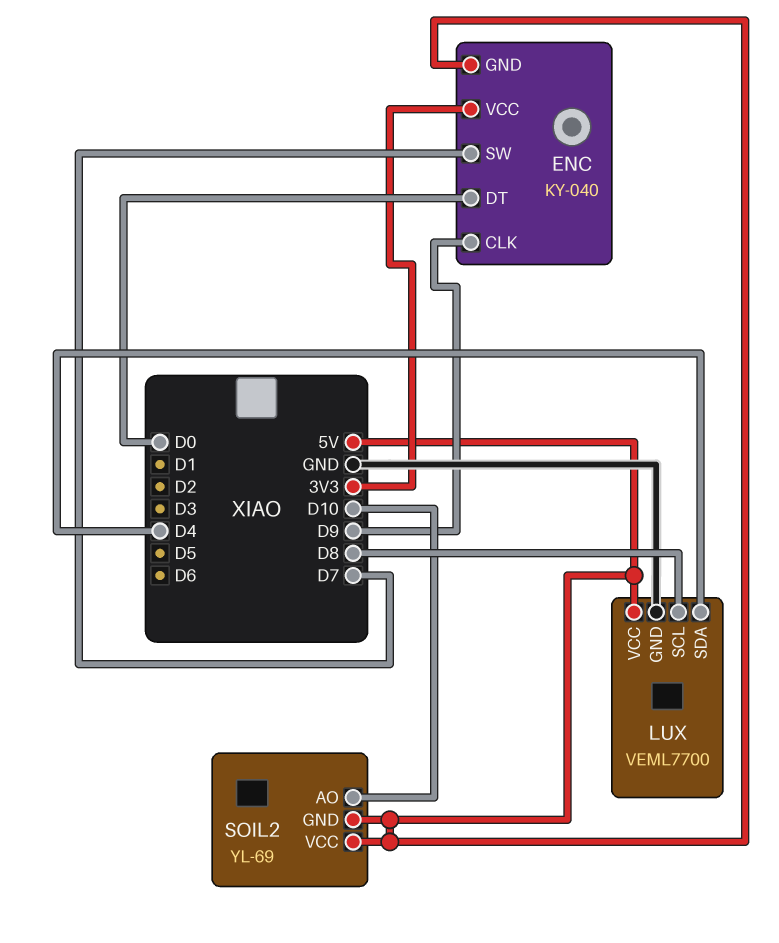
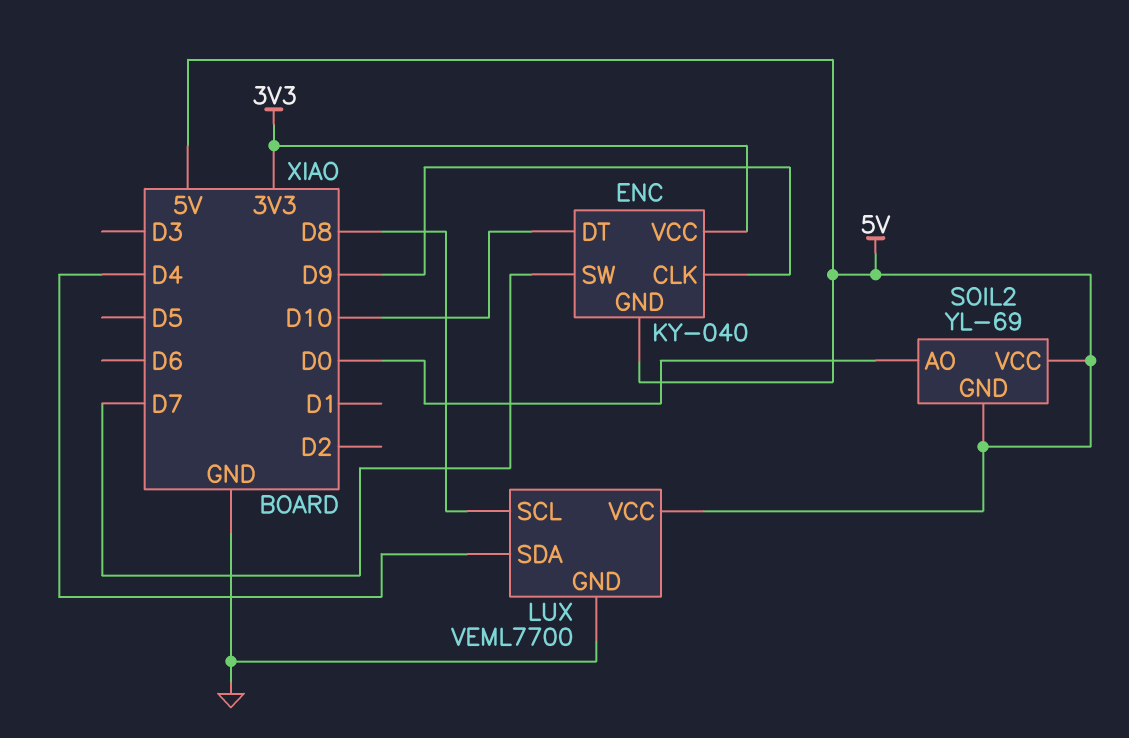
ENC pin DT: D0 -> D10
SOIL2 pin AO: D10 -> D0

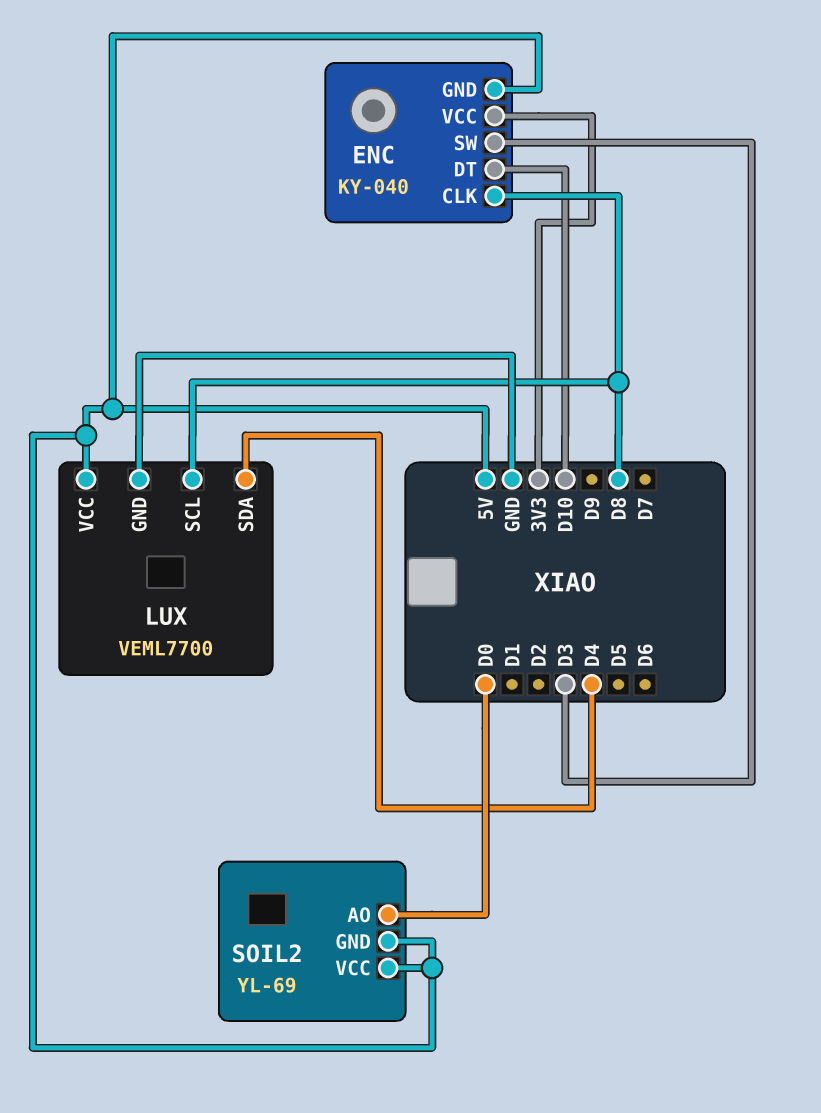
ENC pin CLK: D9 -> D8
ENC pin SW: D7 -> D3

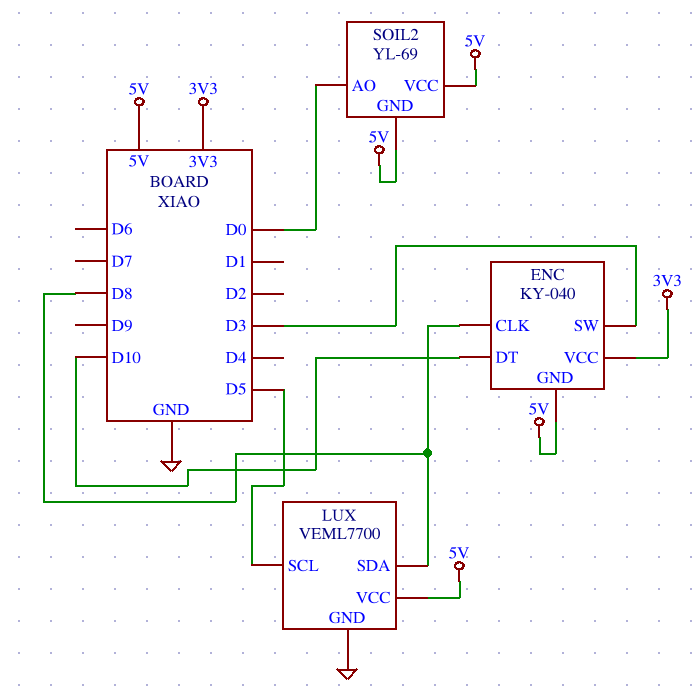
LUX pin SCL: D8 -> D5
LUX pin SDA: D4 -> D8

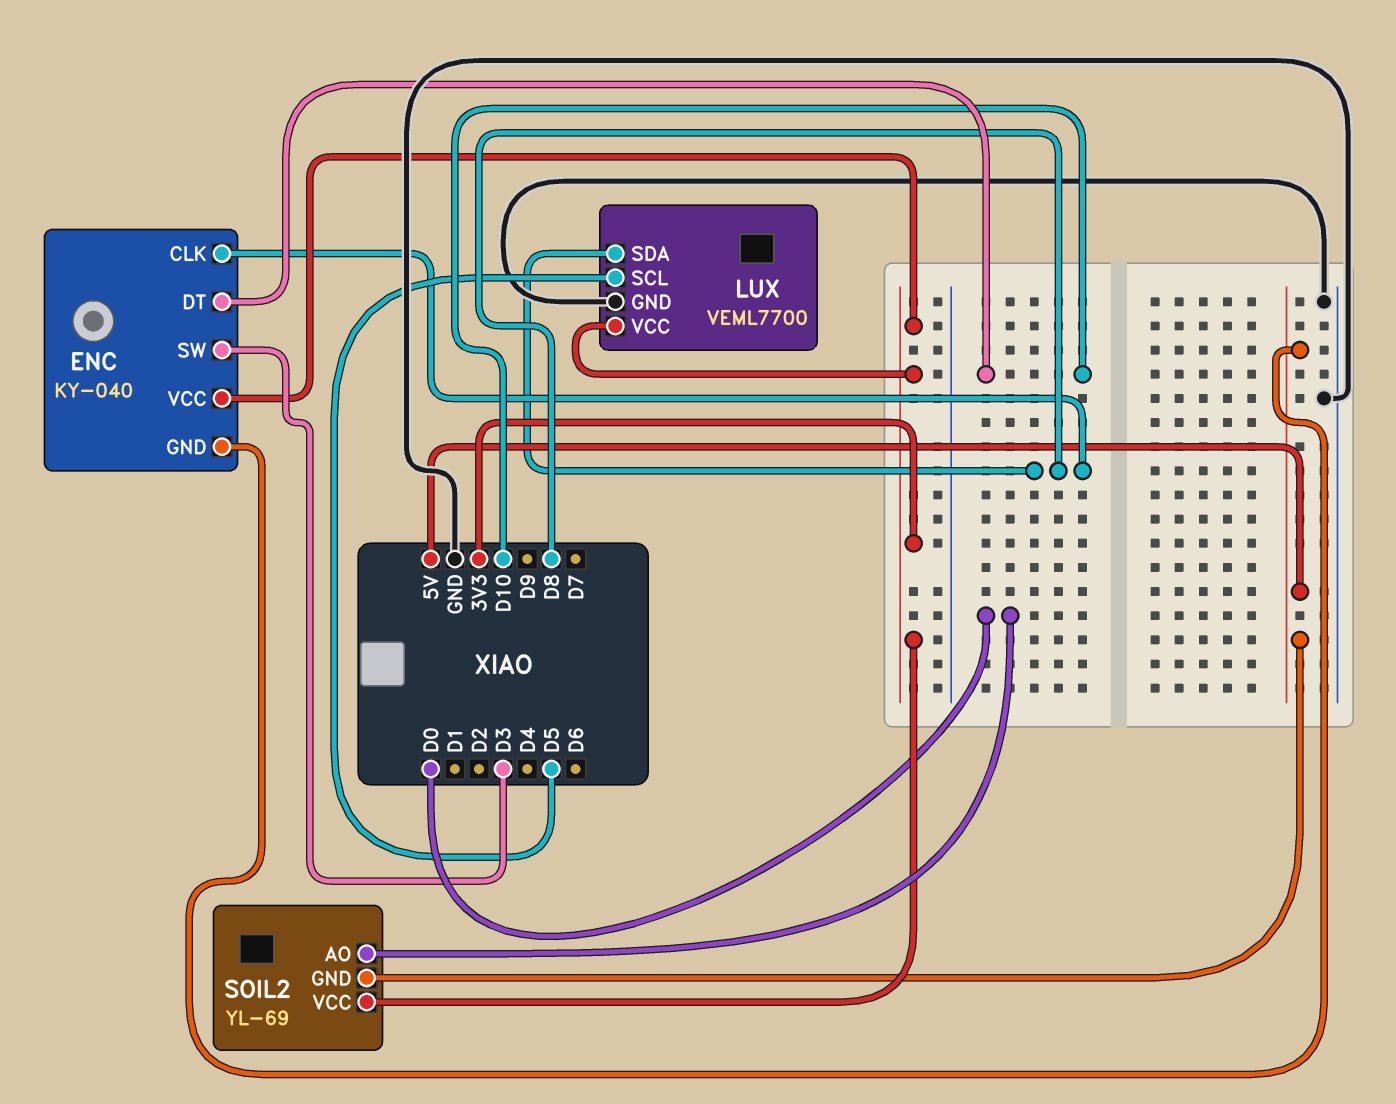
LUX pin VCC: 5V -> 3V3
SOIL2 pin VCC: 5V -> 3V3

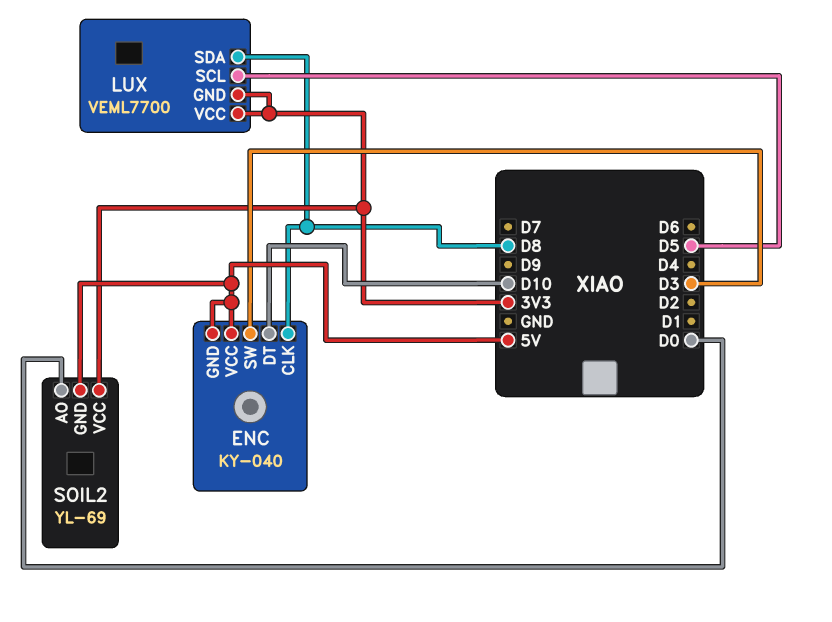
ENC pin VCC: 3V3 -> 5V
LUX pin GND: GND -> 3V3

